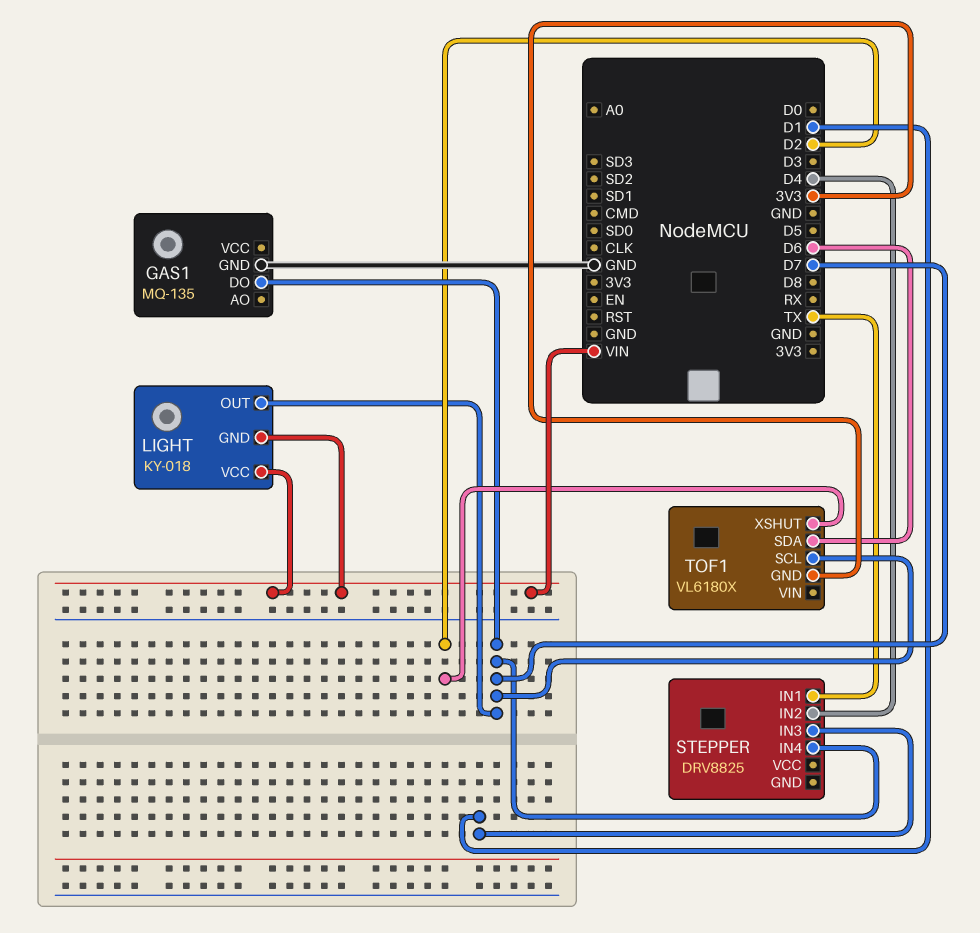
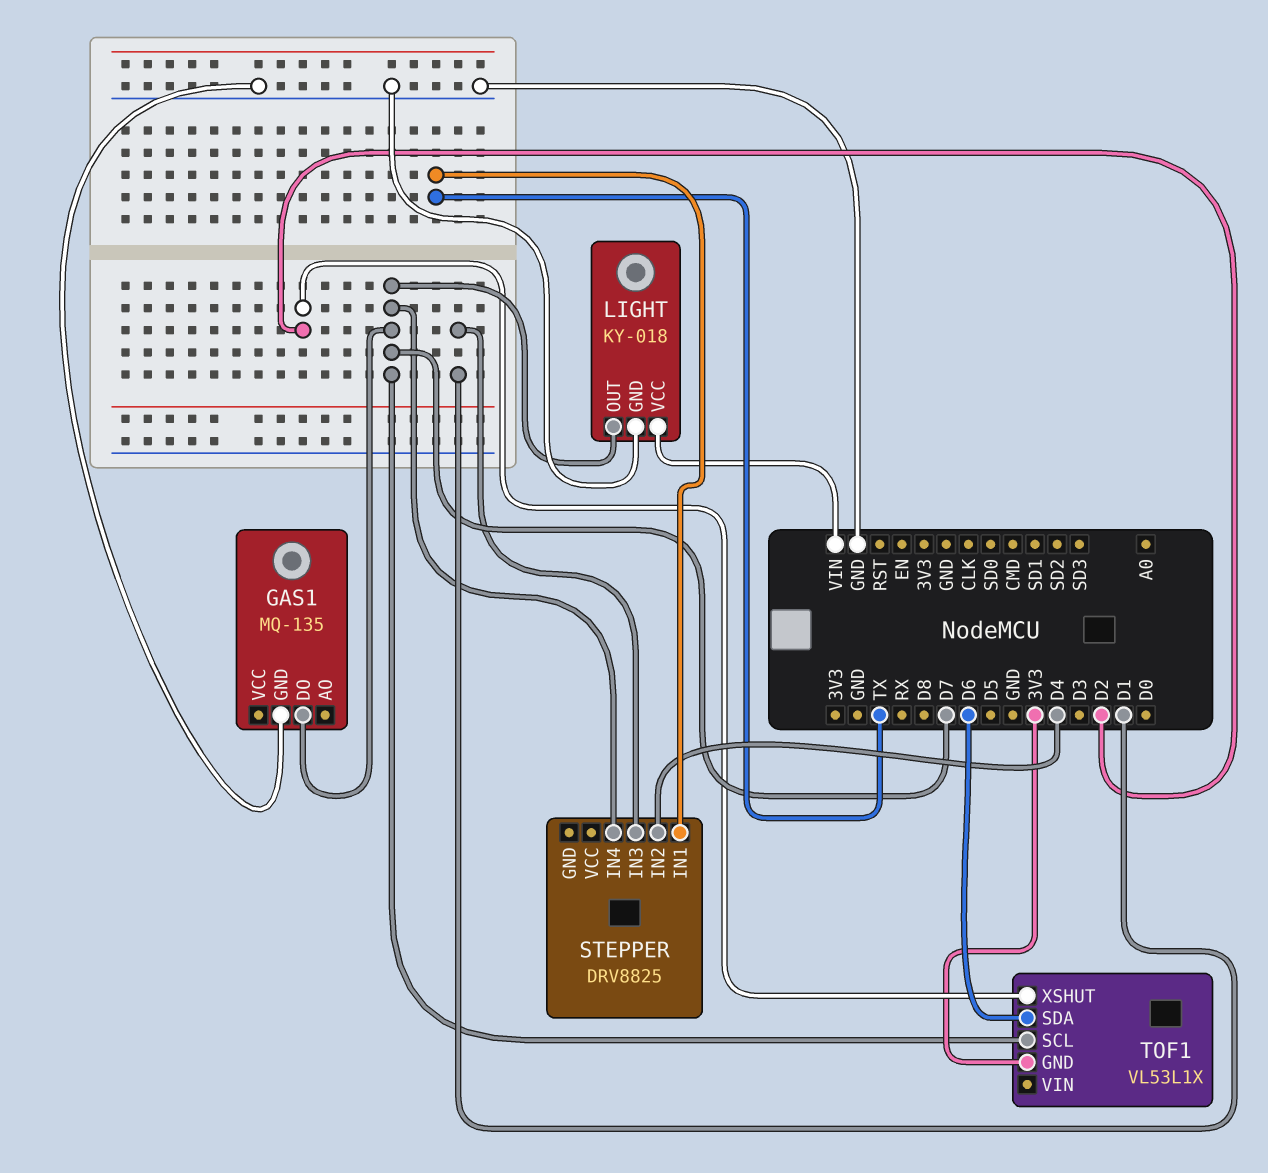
LIGHT pin GND: VIN -> GND
TOF1: VL6180X -> VL53L1X

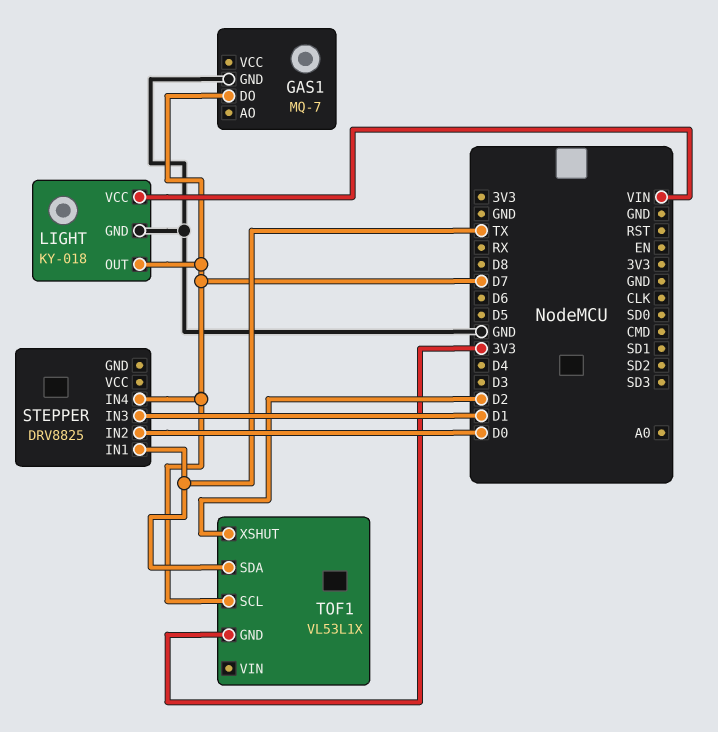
GAS1: MQ-135 -> MQ-7
STEPPER pin IN2: D4 -> D0
TOF1 pin SDA: D6 -> TX

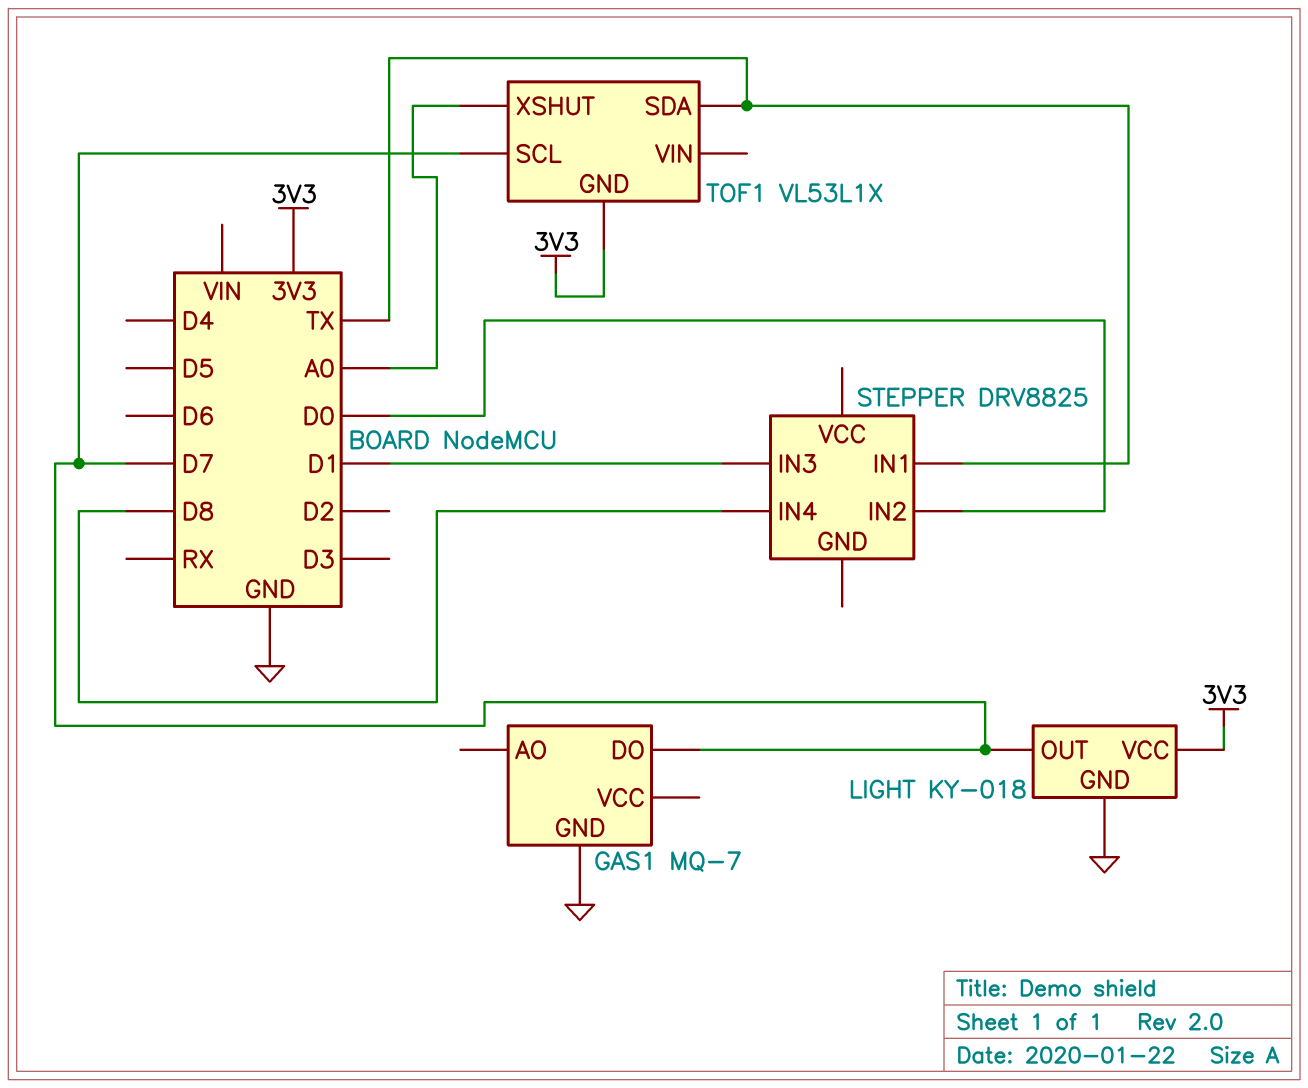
LIGHT pin VCC: VIN -> 3V3
STEPPER pin IN4: D7 -> D8
TOF1 pin XSHUT: D2 -> A0

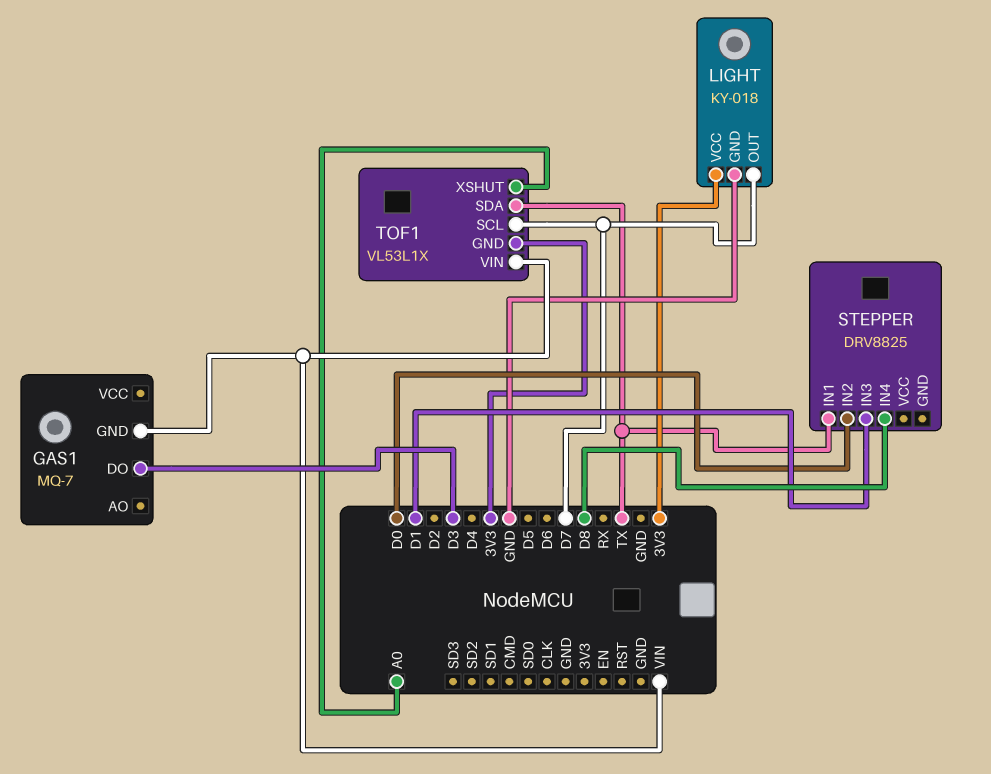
GAS1 pin DO: D7 -> D3
GAS1 pin GND: GND -> VIN
TOF1 pin VIN: none -> VIN

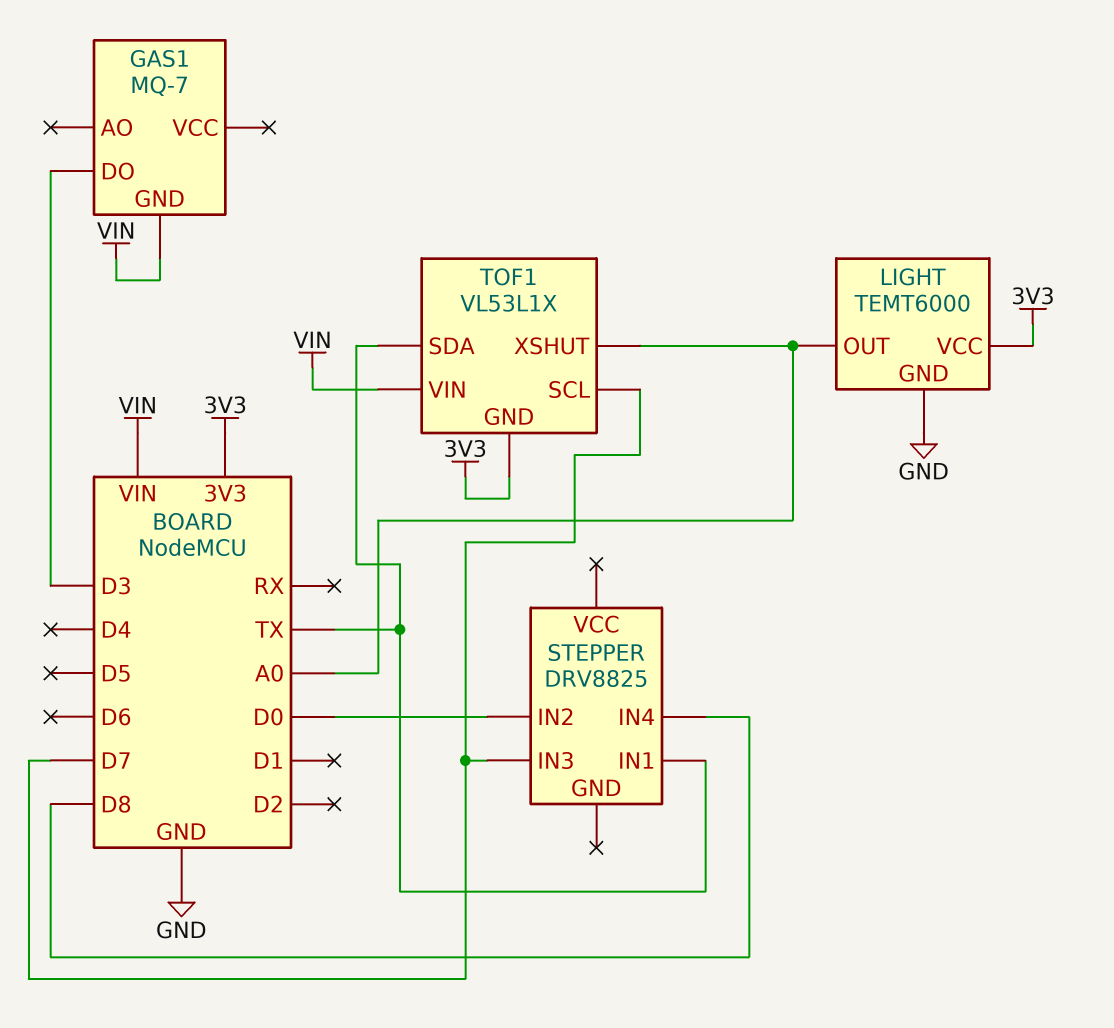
LIGHT: KY-018 -> TEMT6000
LIGHT pin OUT: D7 -> A0
STEPPER pin IN3: D1 -> D7

